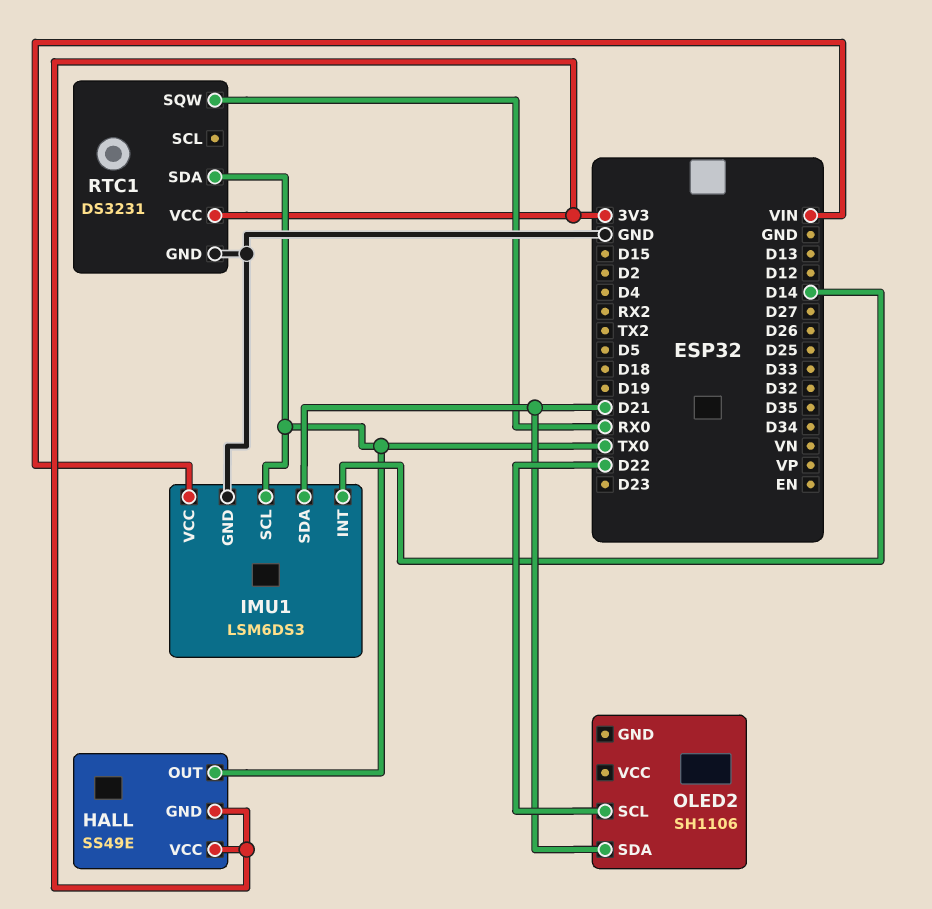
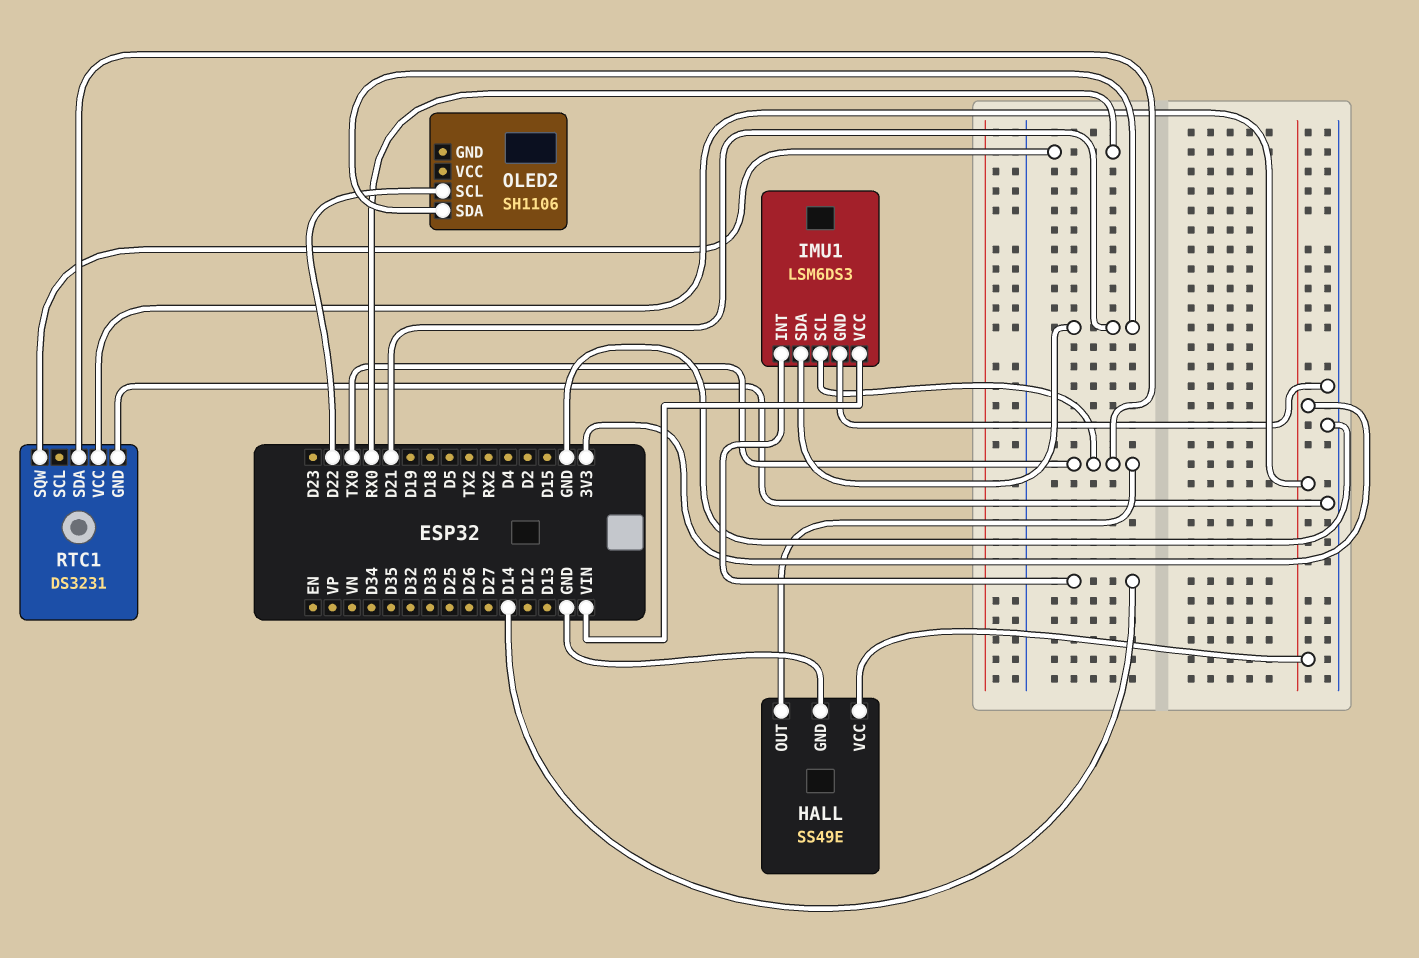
HALL pin GND: 3V3 -> GND

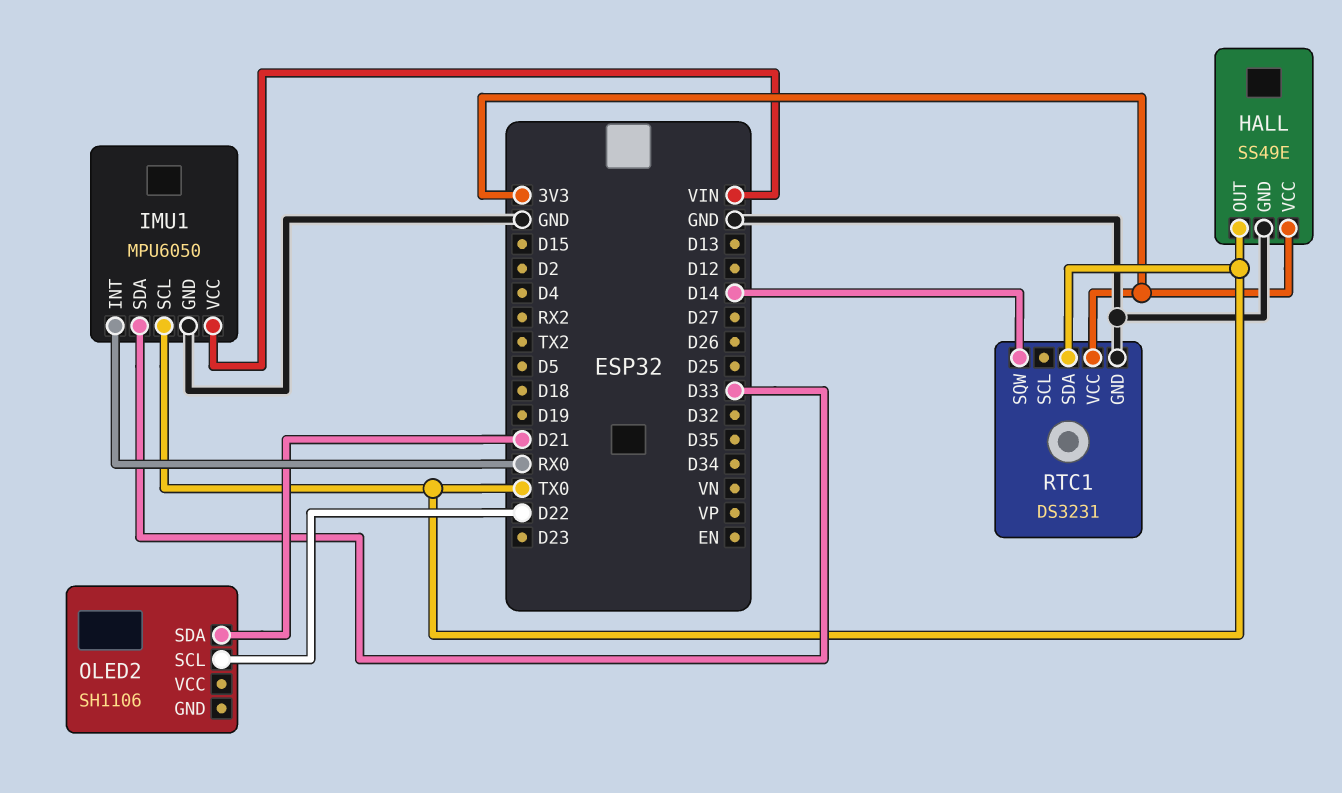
IMU1: LSM6DS3 -> MPU6050
IMU1 pin INT: D14 -> RX0
IMU1 pin SDA: D21 -> D33
RTC1 pin SQW: RX0 -> D14

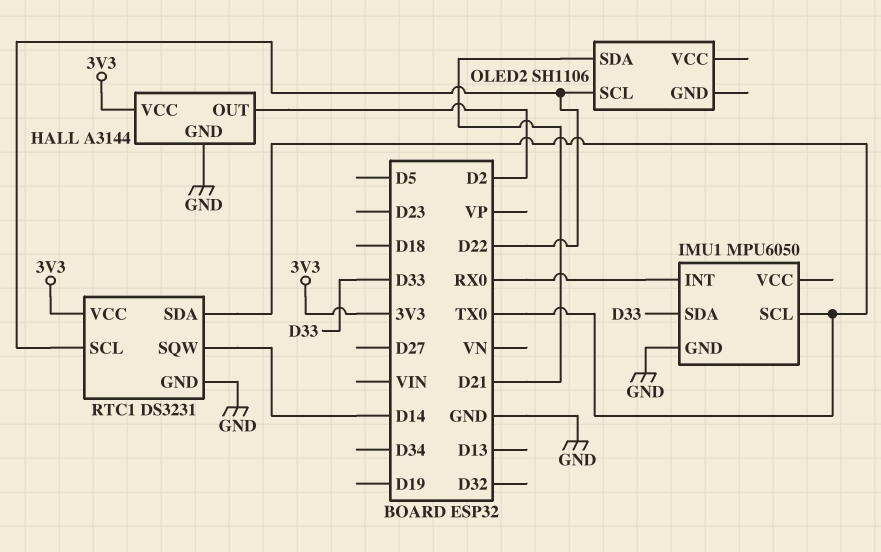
HALL: SS49E -> A3144
HALL pin OUT: TX0 -> D2
IMU1 pin VCC: VIN -> none
RTC1 pin SCL: none -> D22

